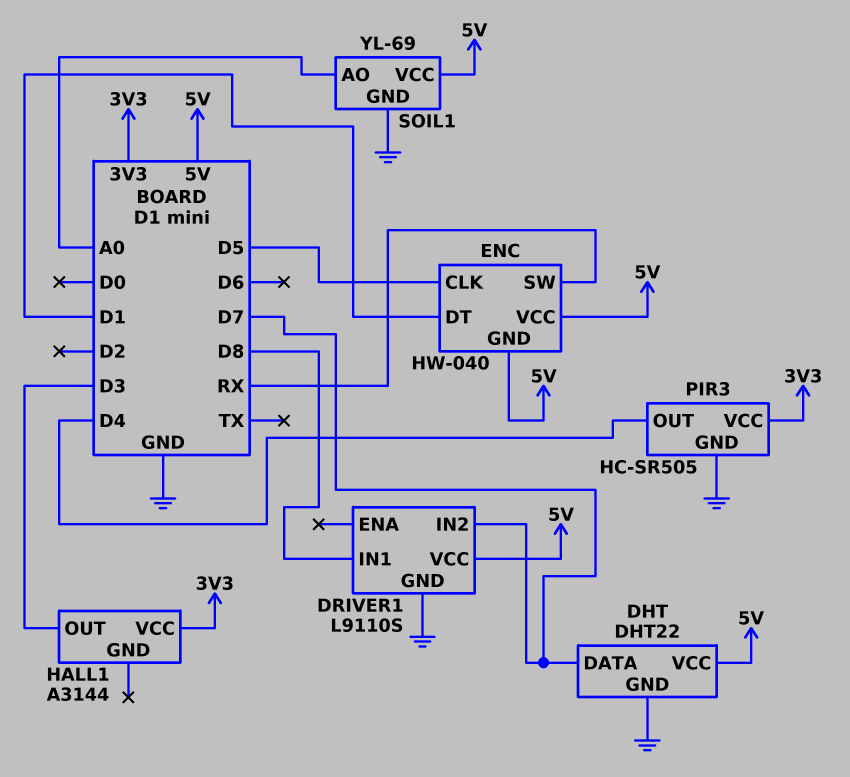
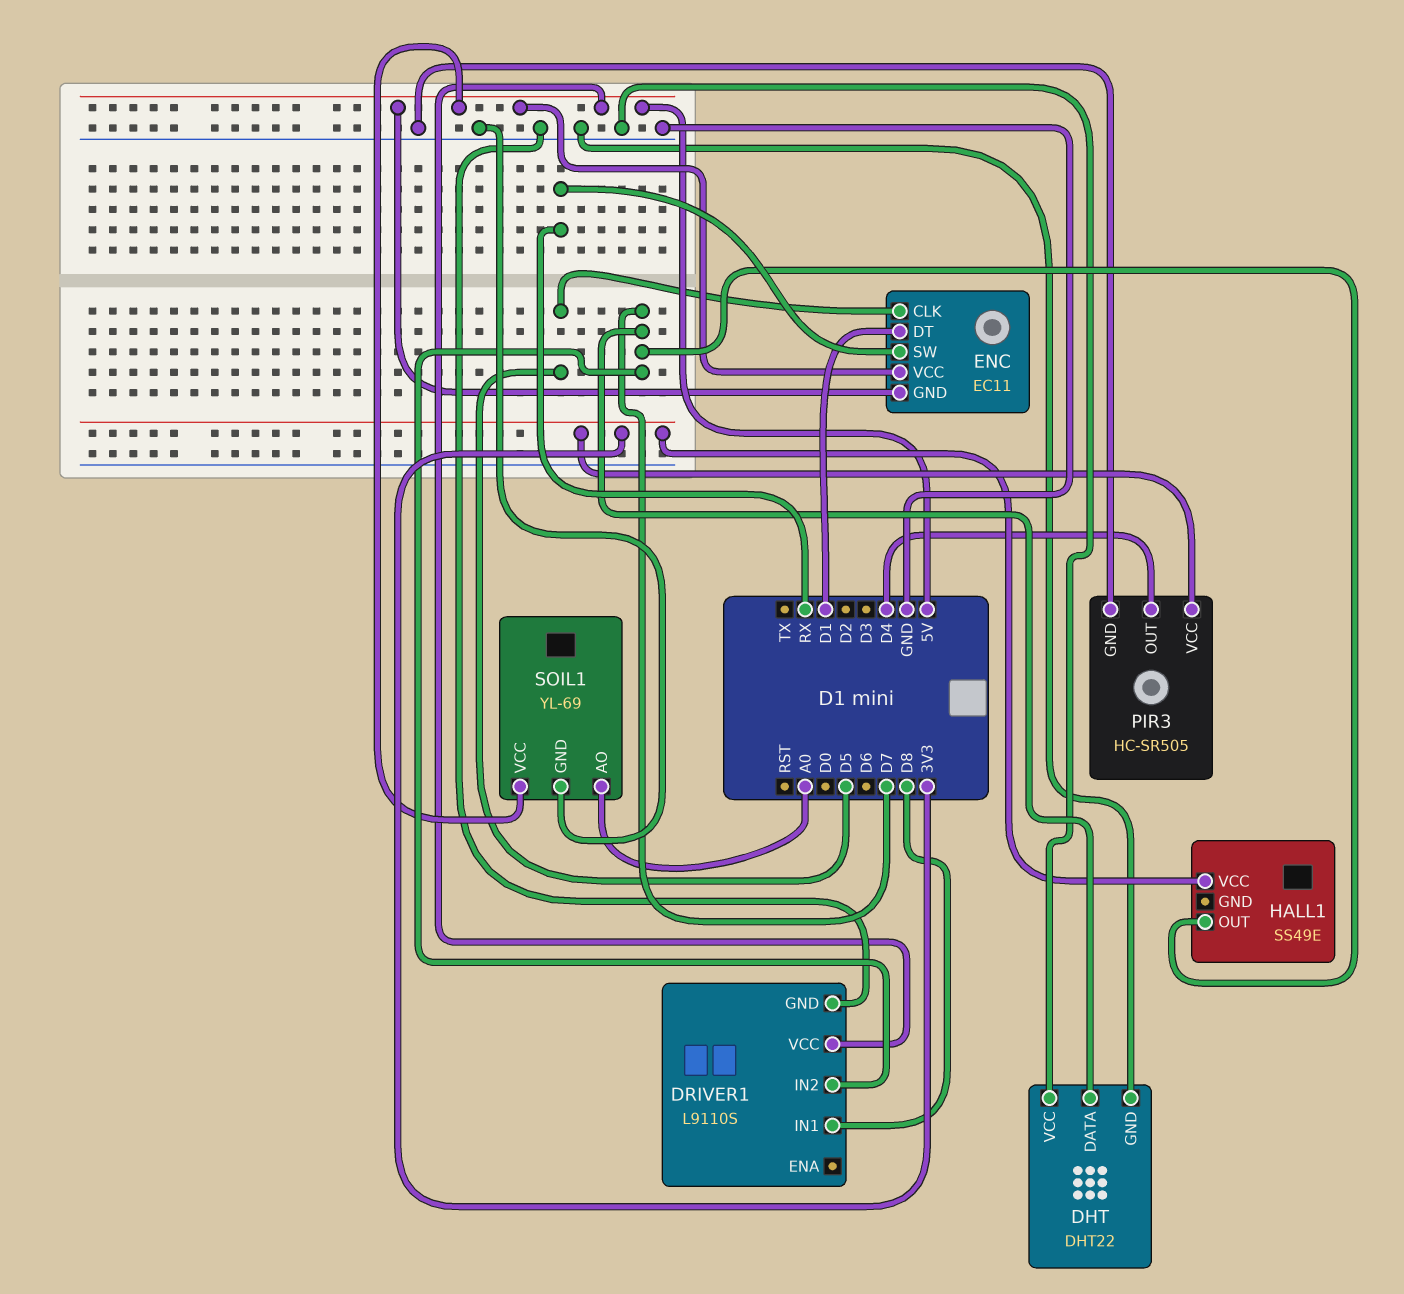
DHT pin VCC: 5V -> GND
ENC: HW-040 -> EC11
HALL1: A3144 -> SS49E
HALL1 pin OUT: D3 -> D7

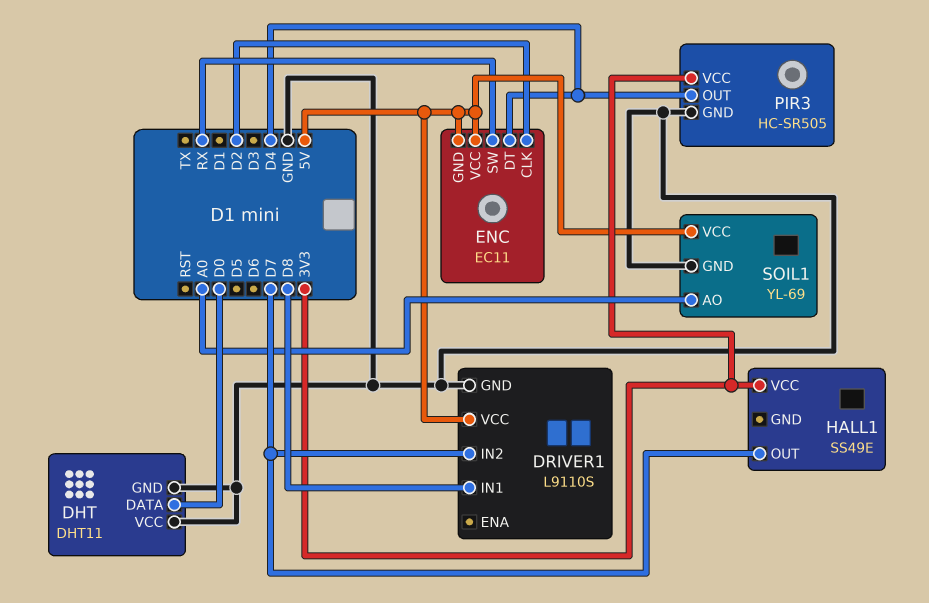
DHT: DHT22 -> DHT11
DHT pin DATA: D7 -> D0
ENC pin CLK: D5 -> D2
ENC pin DT: D1 -> D4

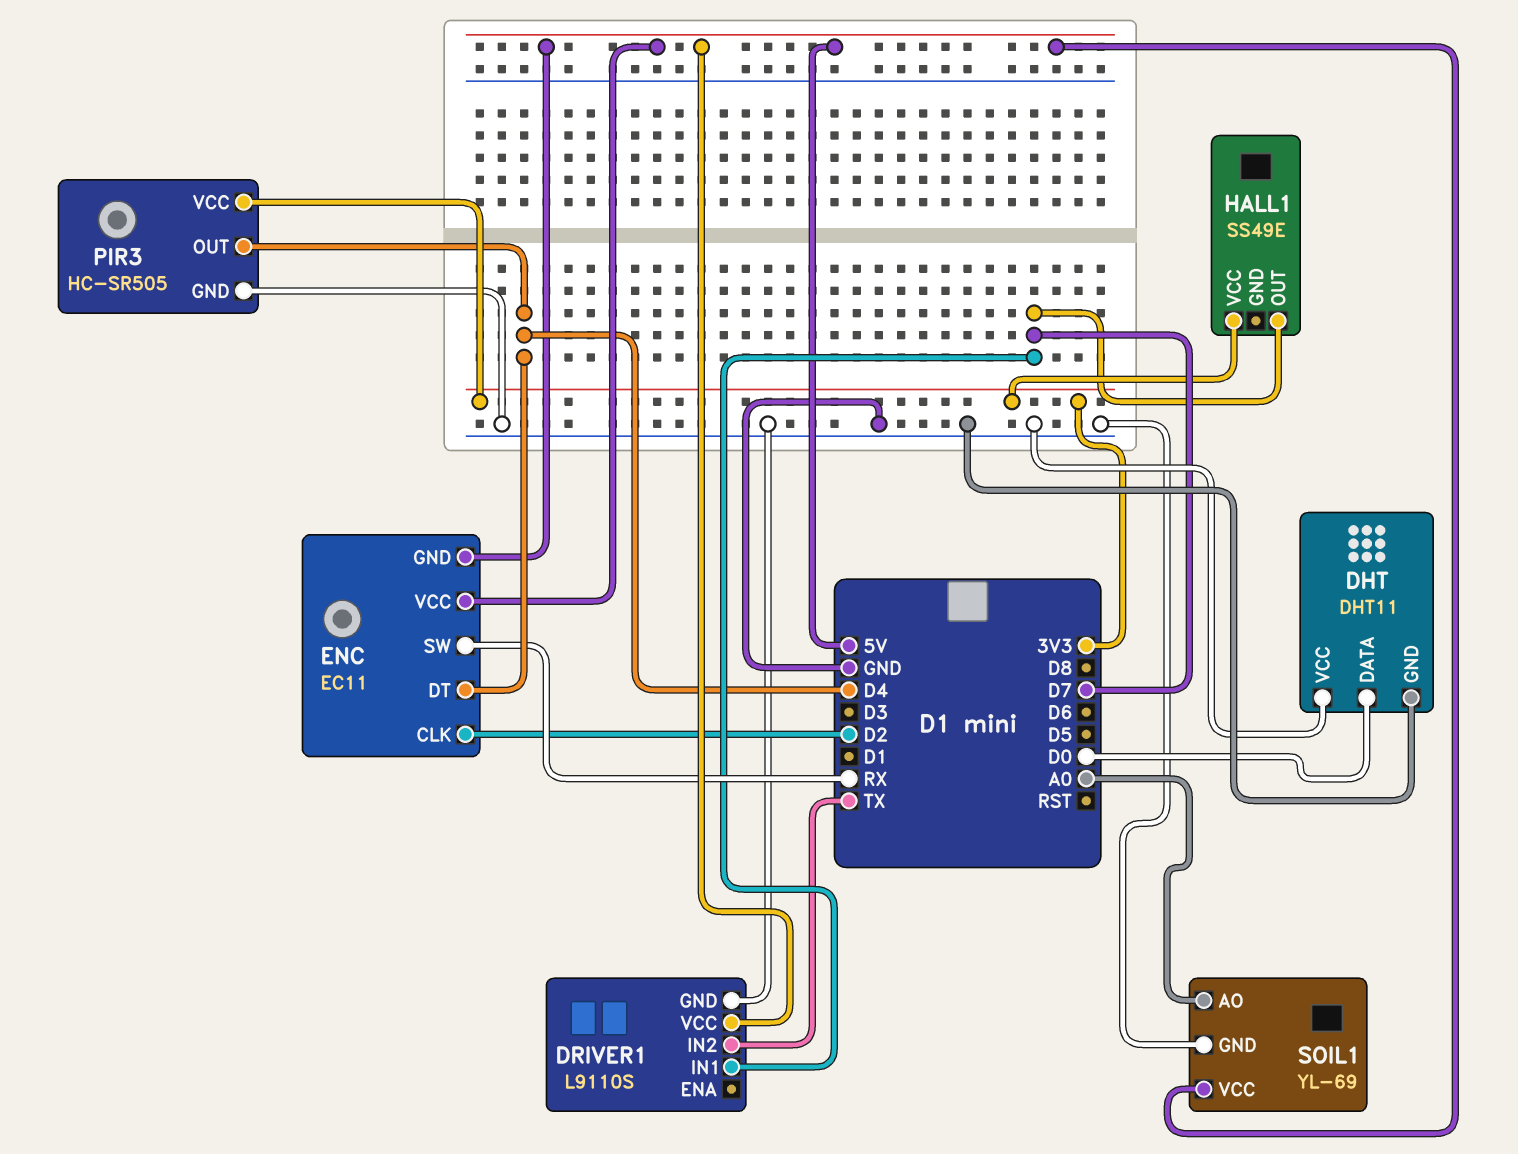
DRIVER1 pin IN1: D8 -> D7
DRIVER1 pin IN2: D7 -> TX

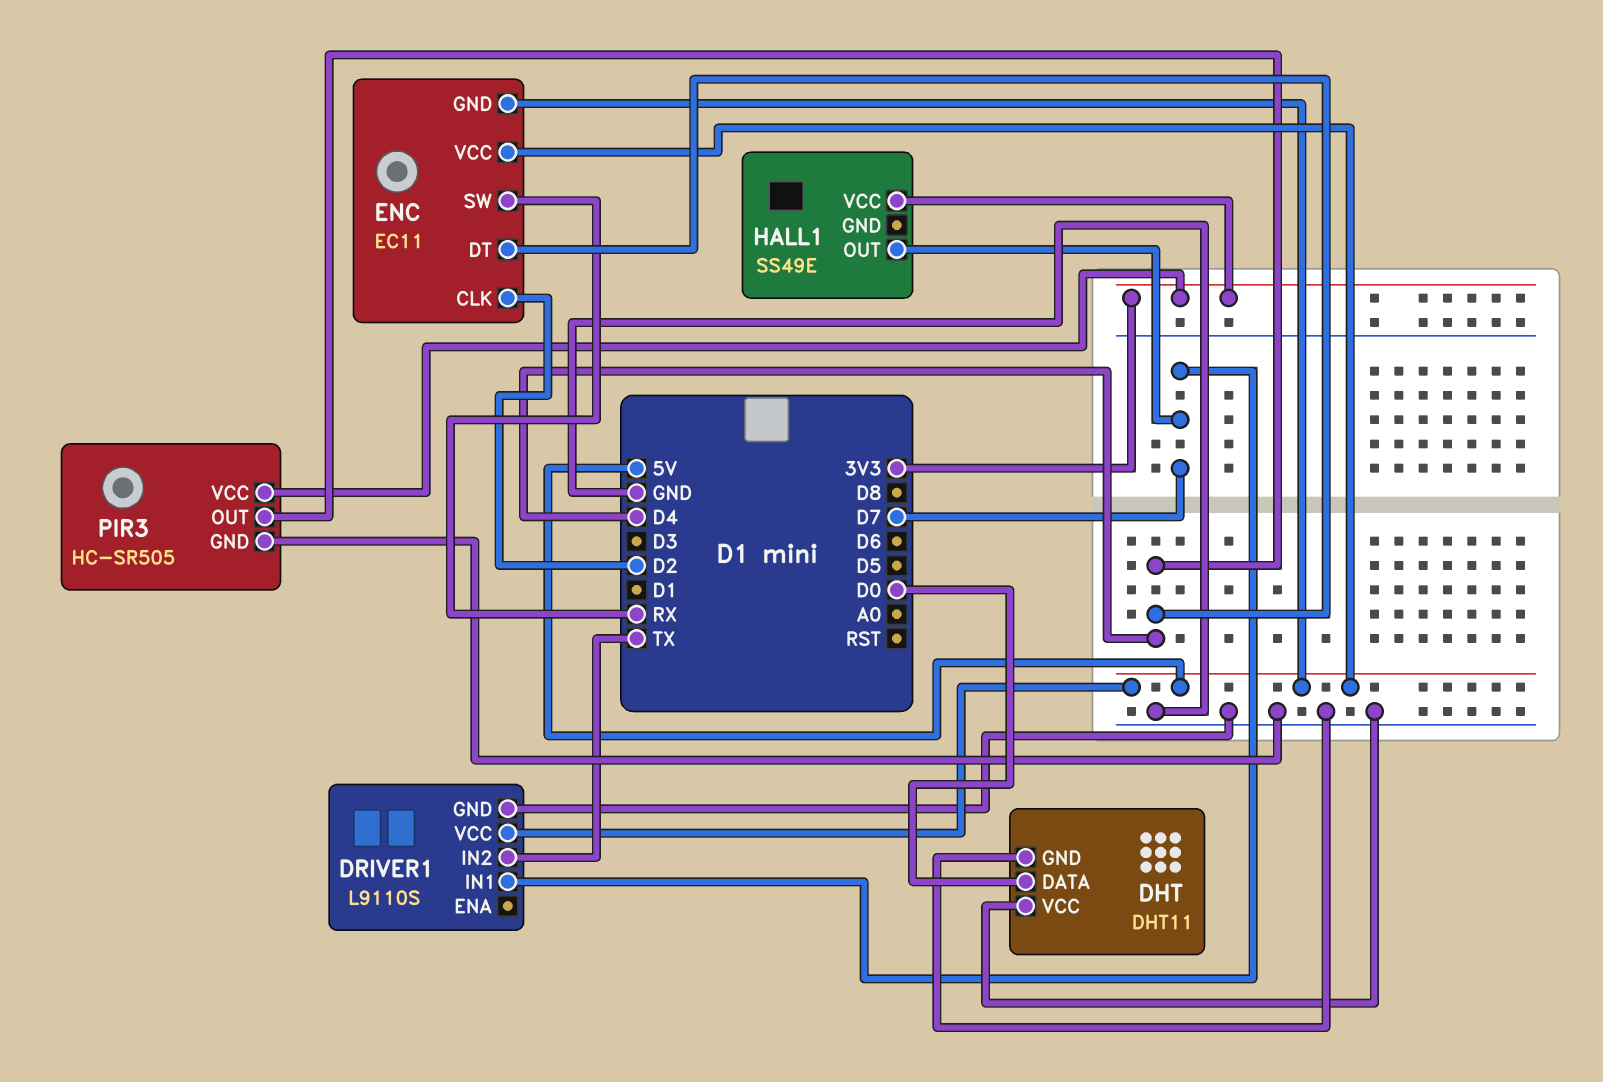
SOIL1: YL-69 -> none
SOIL1 pin AO: A0 -> none
SOIL1 pin GND: GND -> none
SOIL1 pin VCC: 5V -> none

